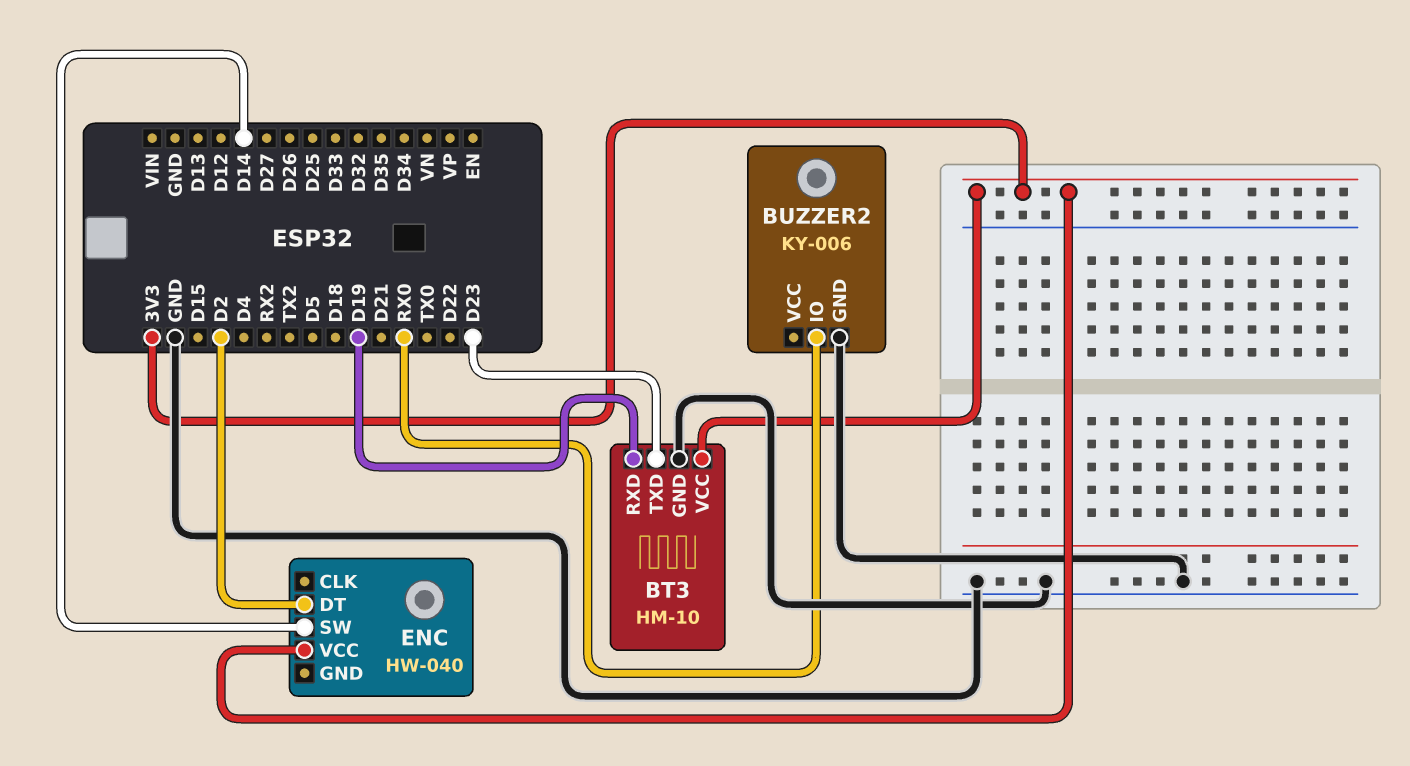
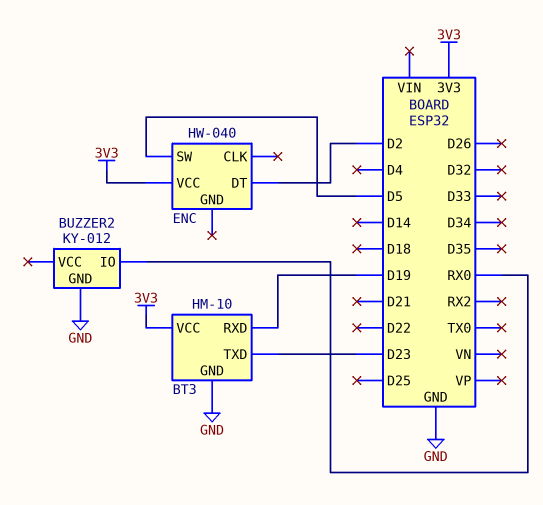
BUZZER2: KY-006 -> KY-012
ENC pin SW: D14 -> D5

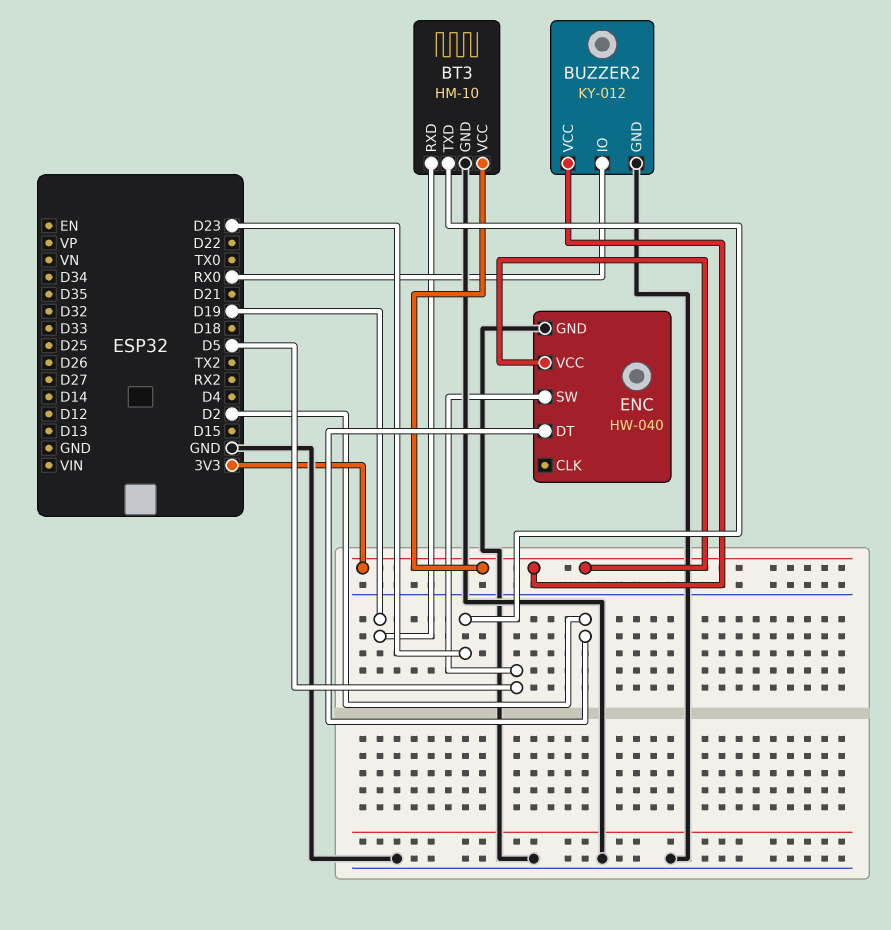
BUZZER2 pin VCC: none -> 3V3
ENC pin GND: none -> GND

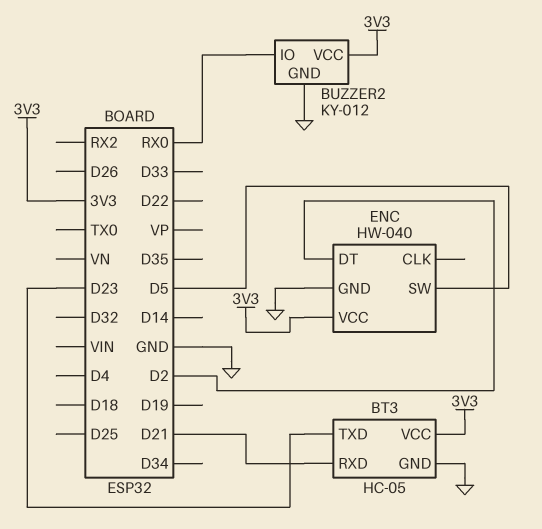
BT3: HM-10 -> HC-05
BT3 pin RXD: D19 -> D21

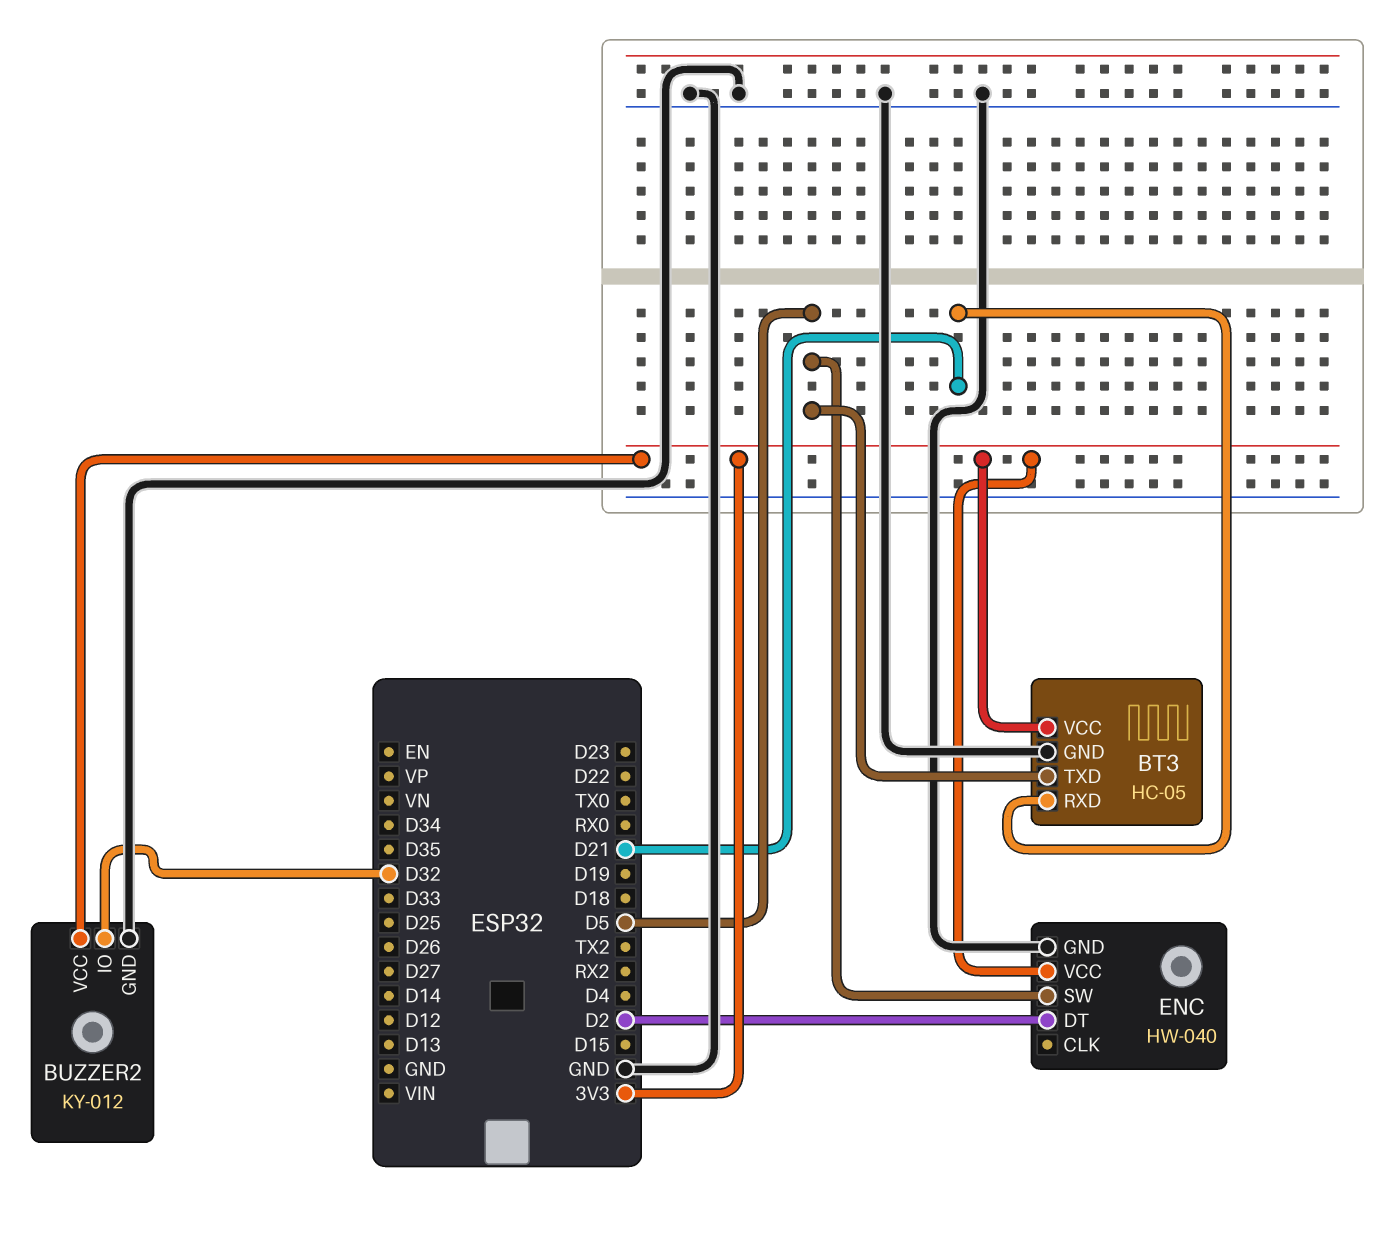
BT3 pin TXD: D23 -> D5
BUZZER2 pin IO: RX0 -> D32

